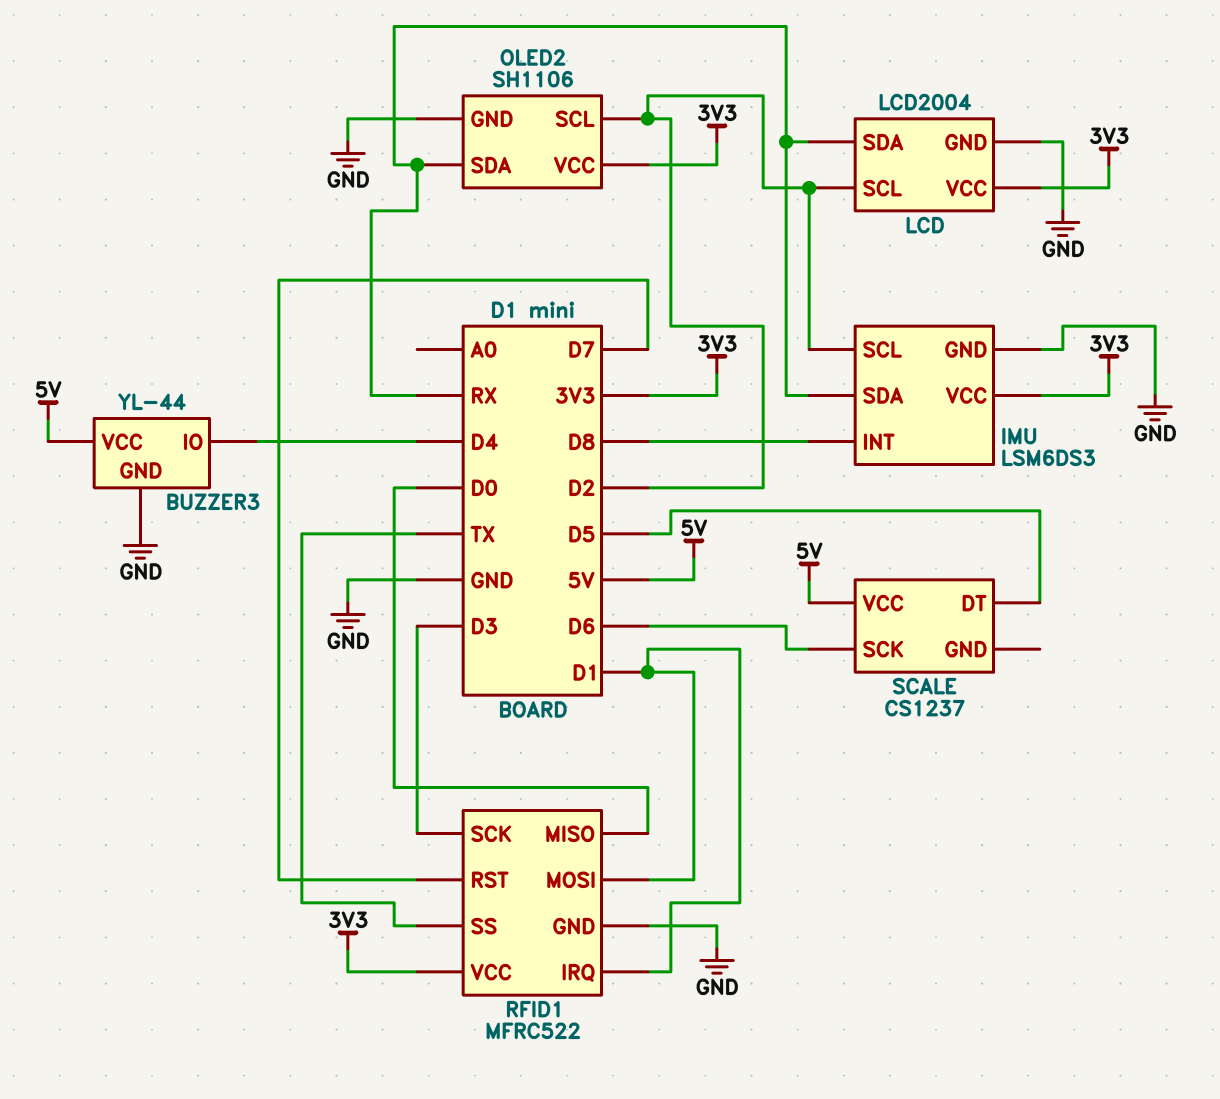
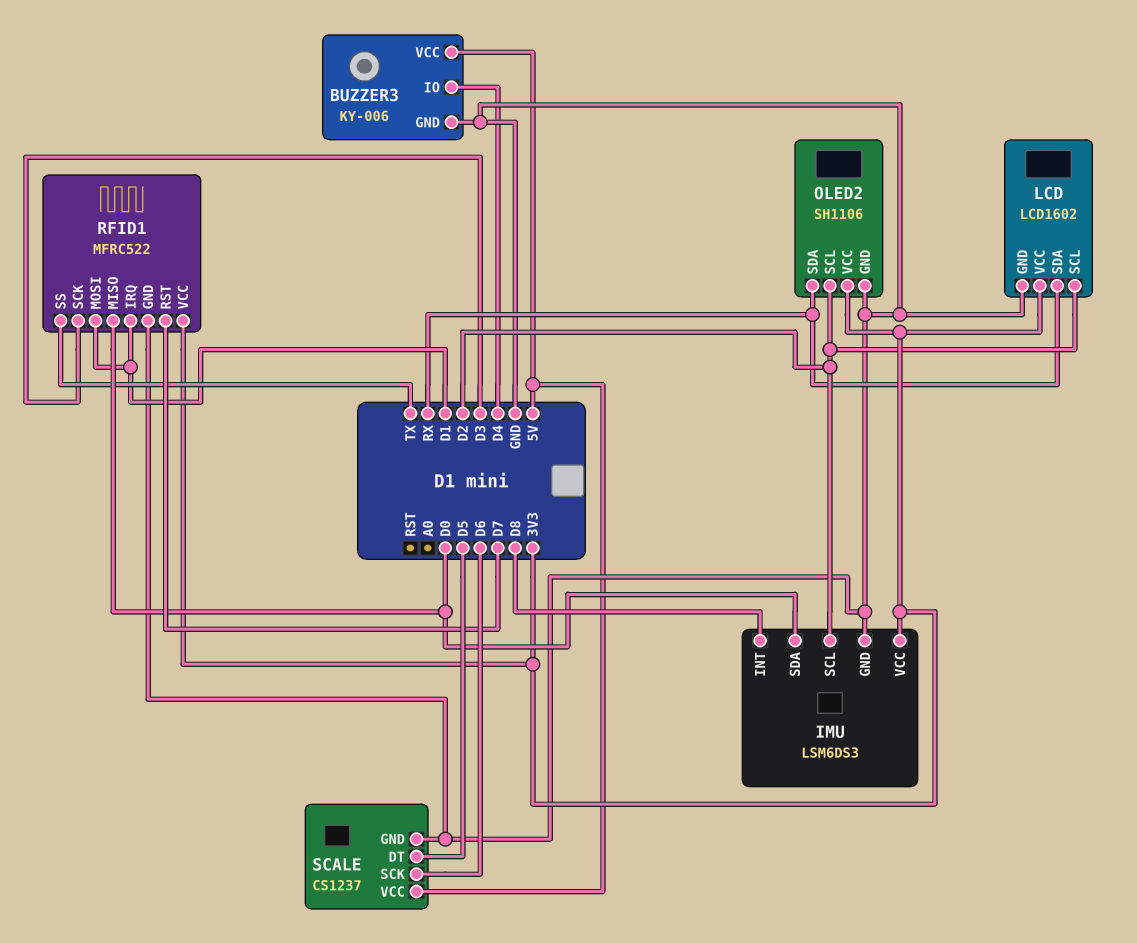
BUZZER3: YL-44 -> KY-006
IMU pin SDA: RX -> D0
LCD: LCD2004 -> LCD1602
SCALE pin GND: none -> GND

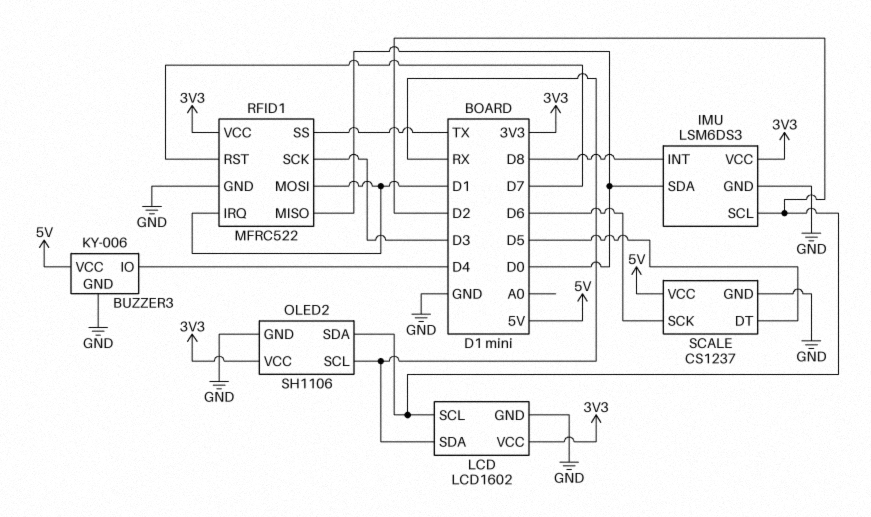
OLED2 pin SCL: D2 -> RX
OLED2 pin SDA: RX -> D2

